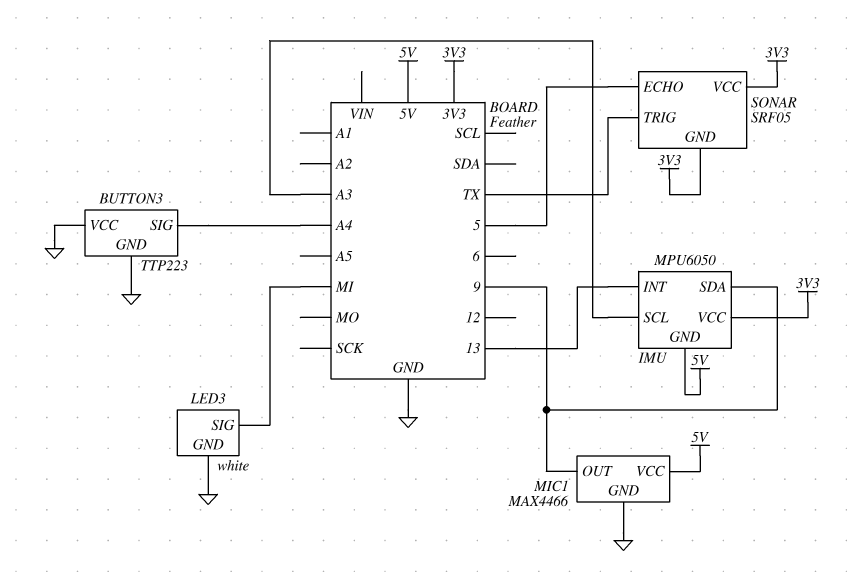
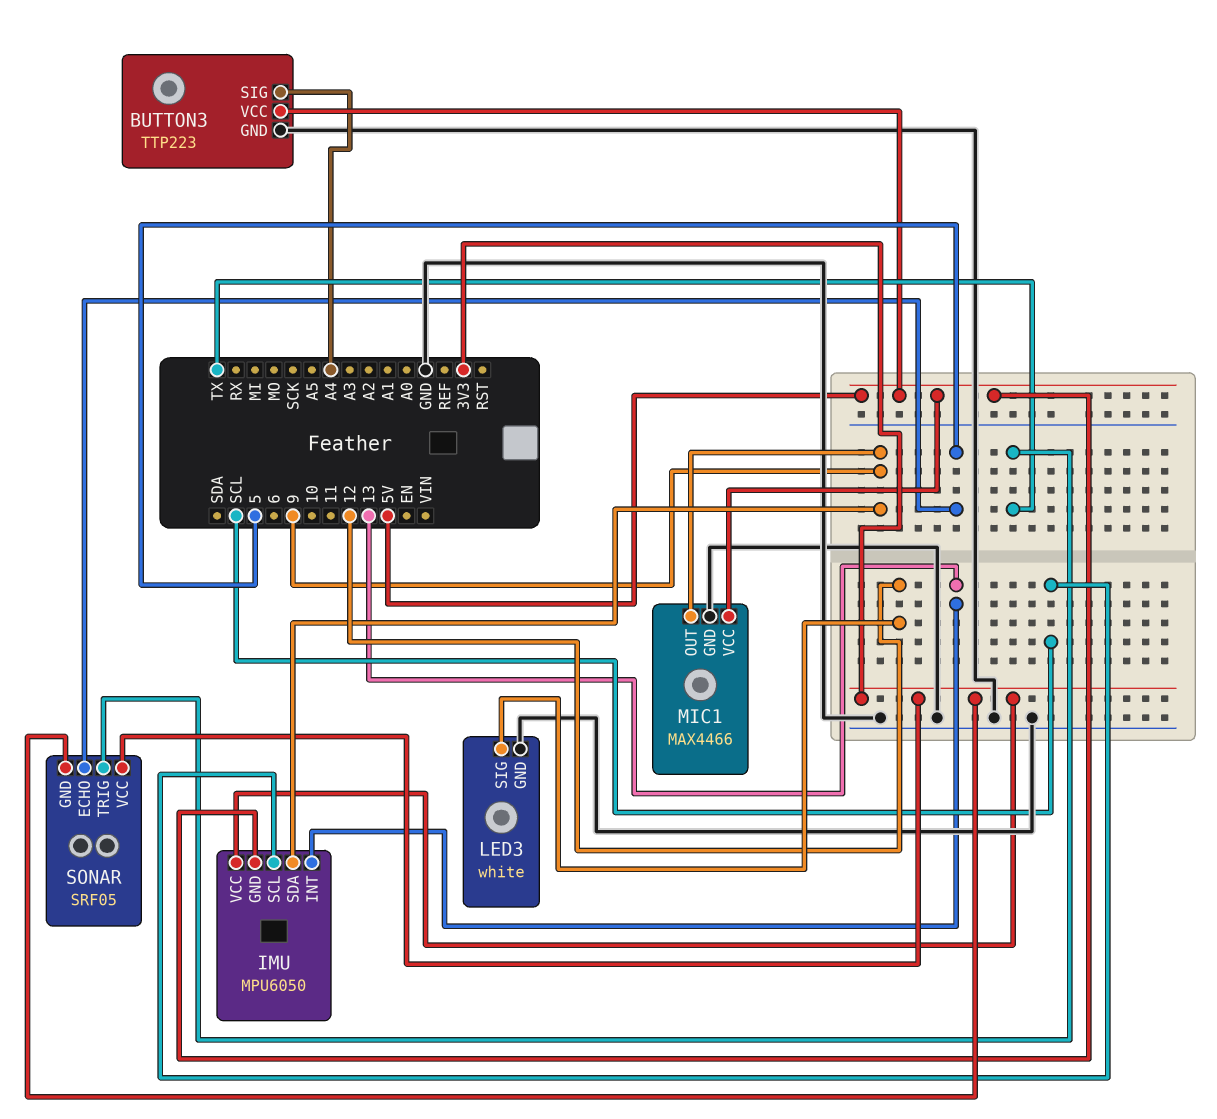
BUTTON3 pin VCC: GND -> 5V
IMU pin SCL: A3 -> SCL
LED3 pin SIG: MI -> 12

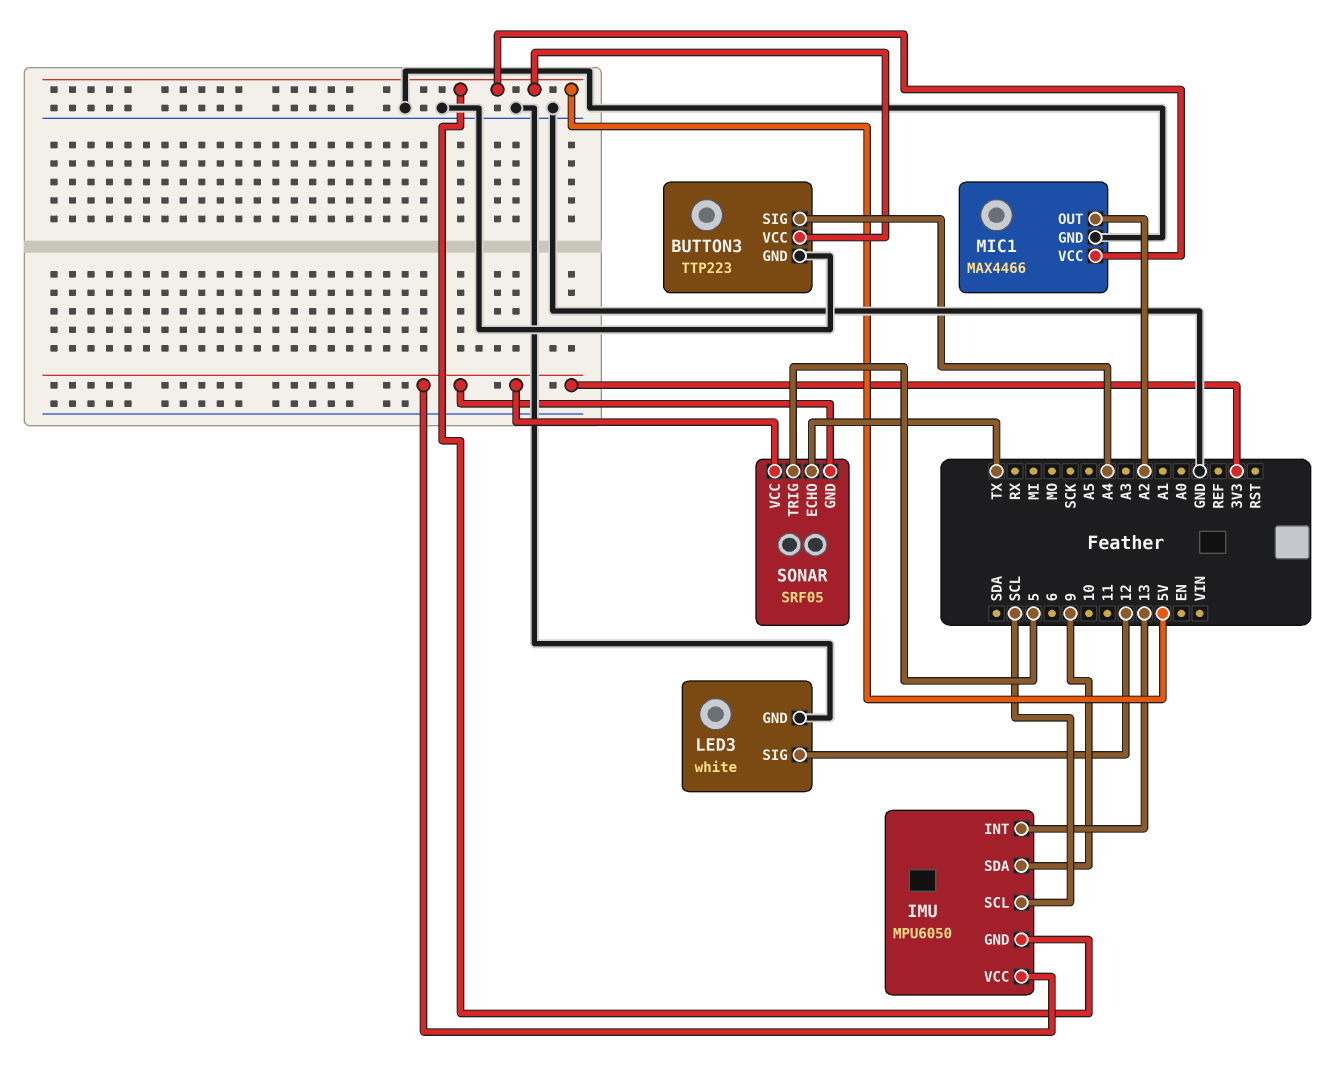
MIC1 pin OUT: 9 -> A2
SONAR pin ECHO: 5 -> TX
SONAR pin TRIG: TX -> 5

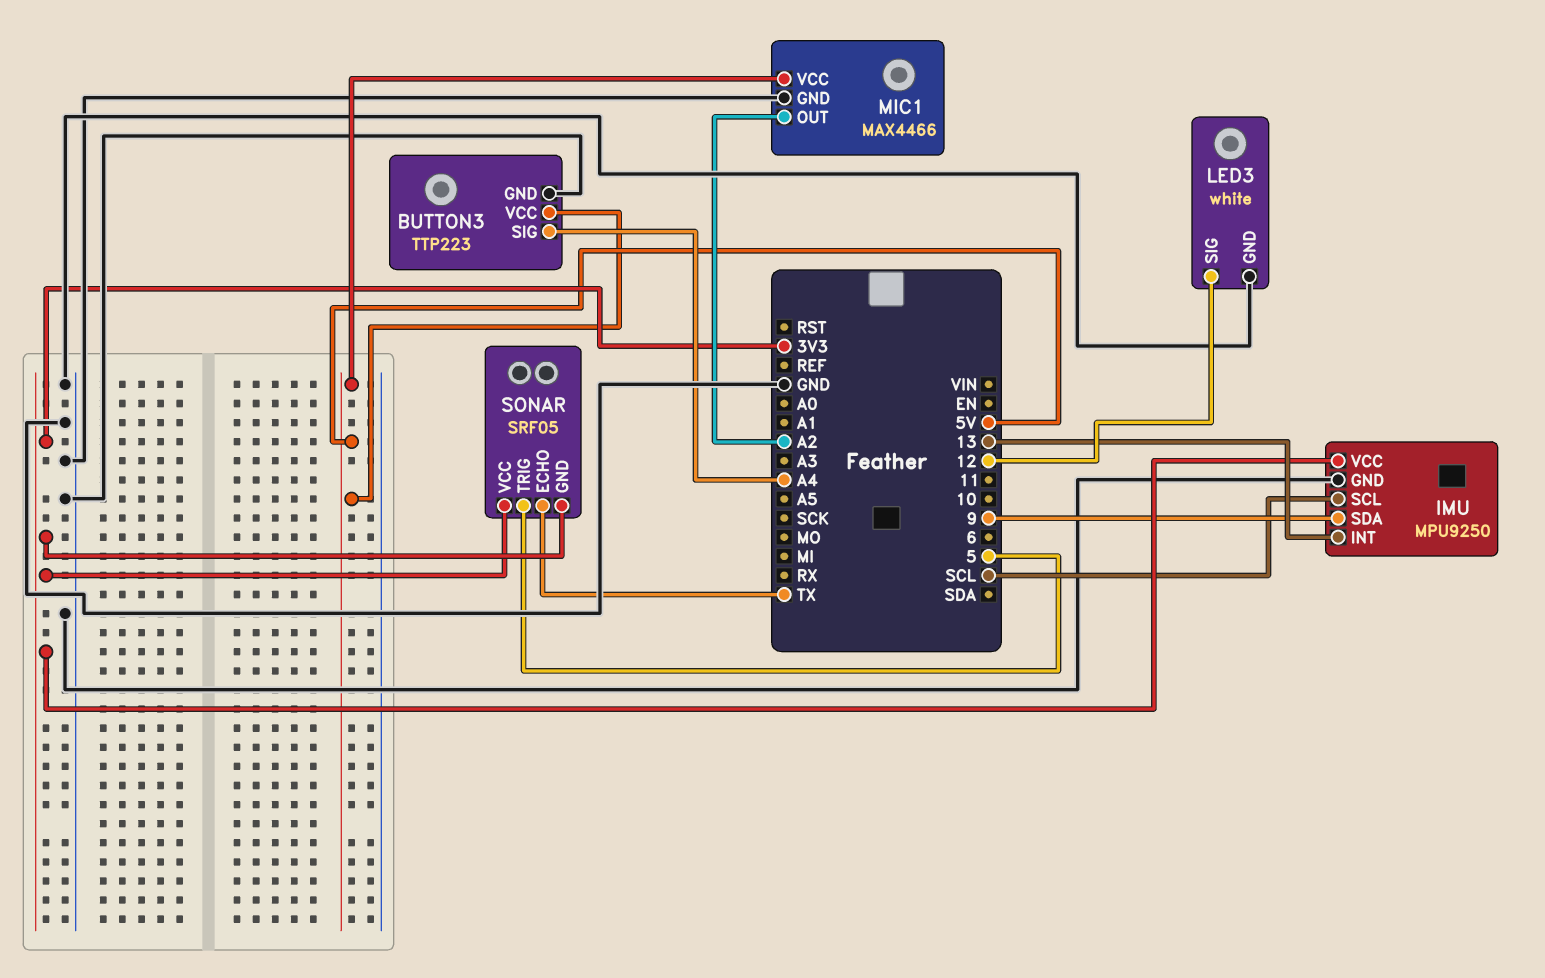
IMU: MPU6050 -> MPU9250
IMU pin GND: 5V -> GND

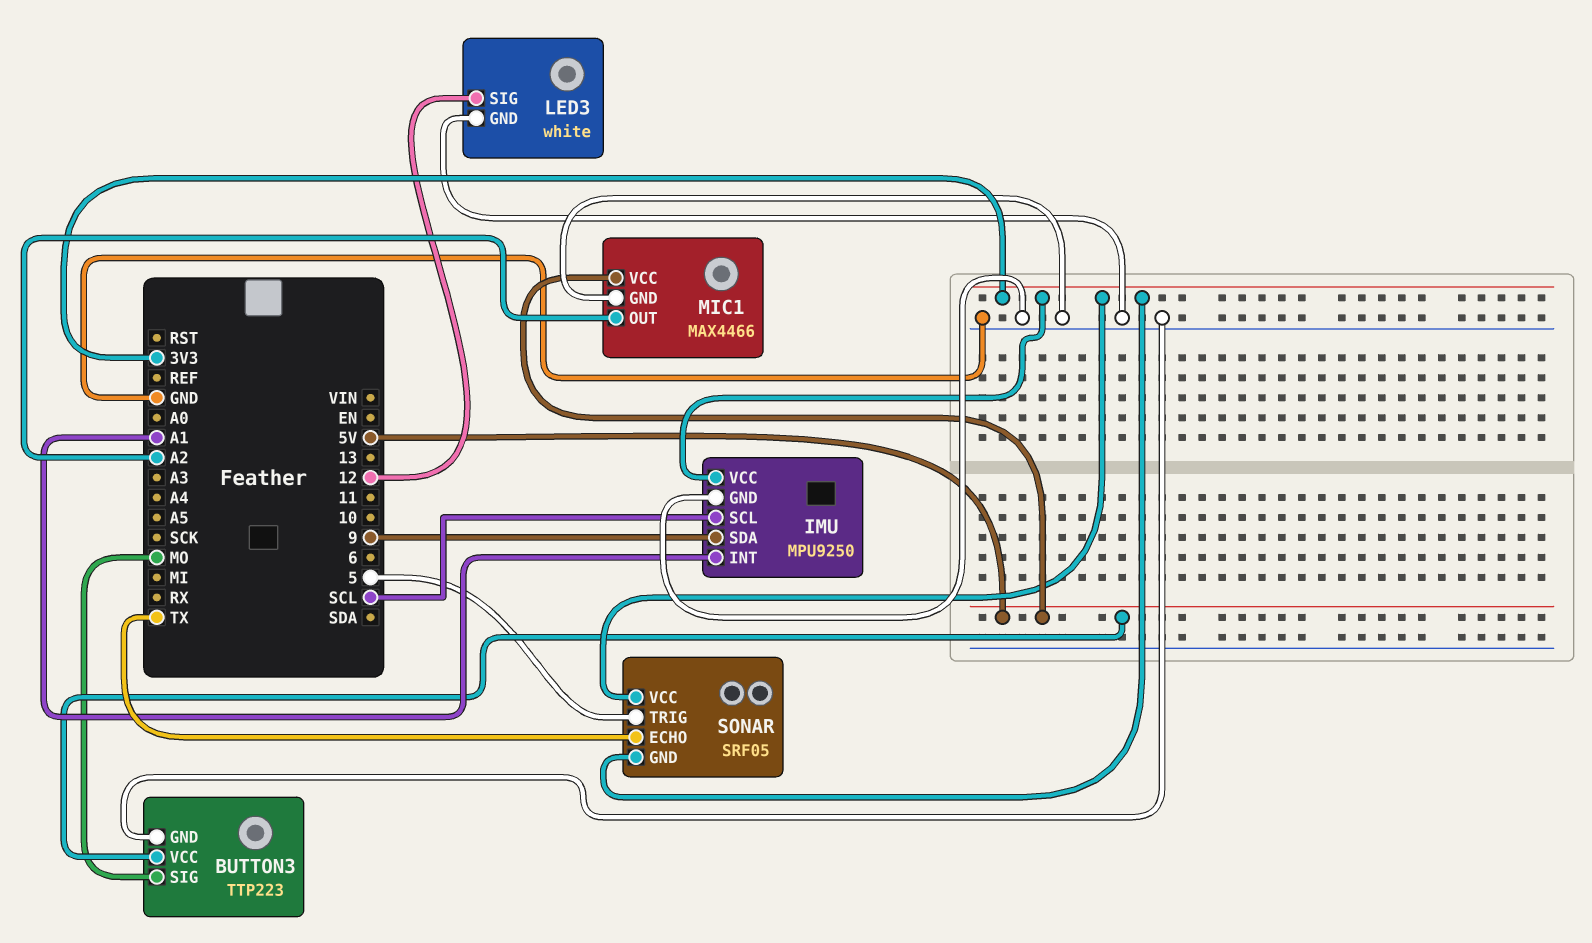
BUTTON3 pin SIG: A4 -> MO
IMU pin INT: 13 -> A1

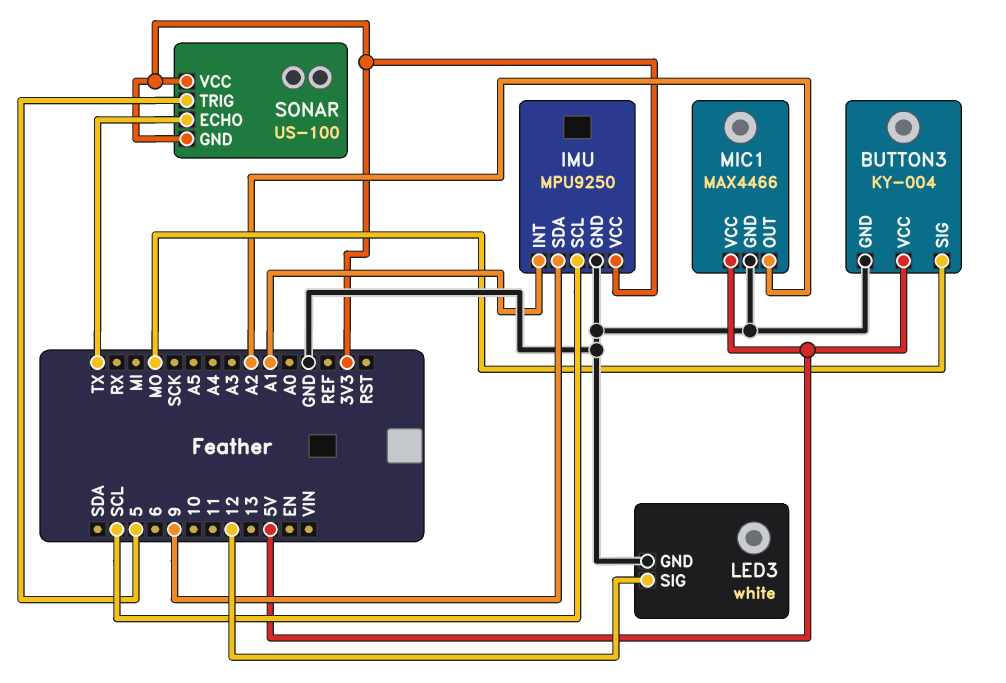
BUTTON3: TTP223 -> KY-004
SONAR: SRF05 -> US-100

